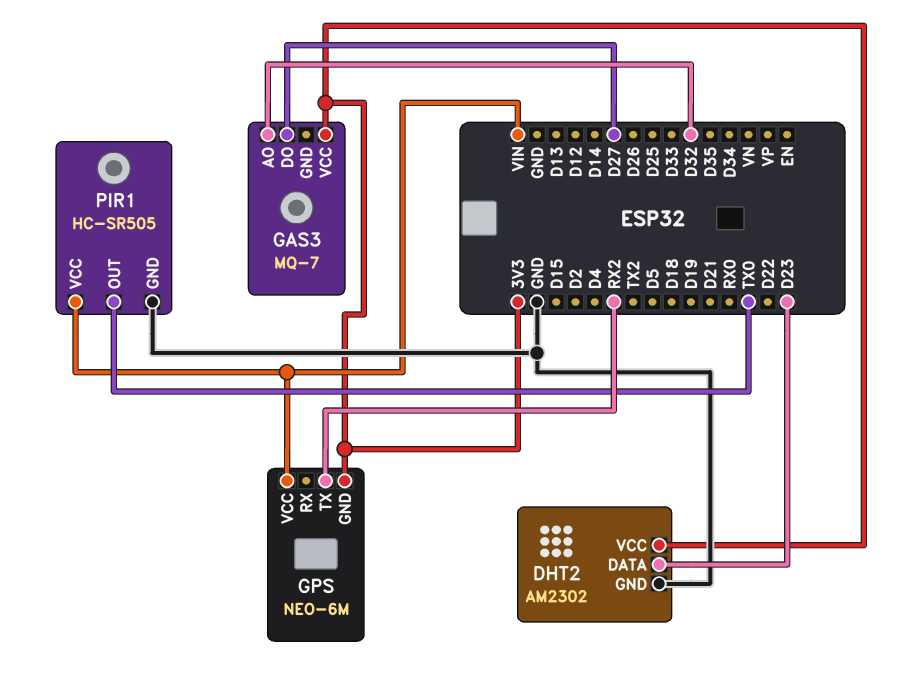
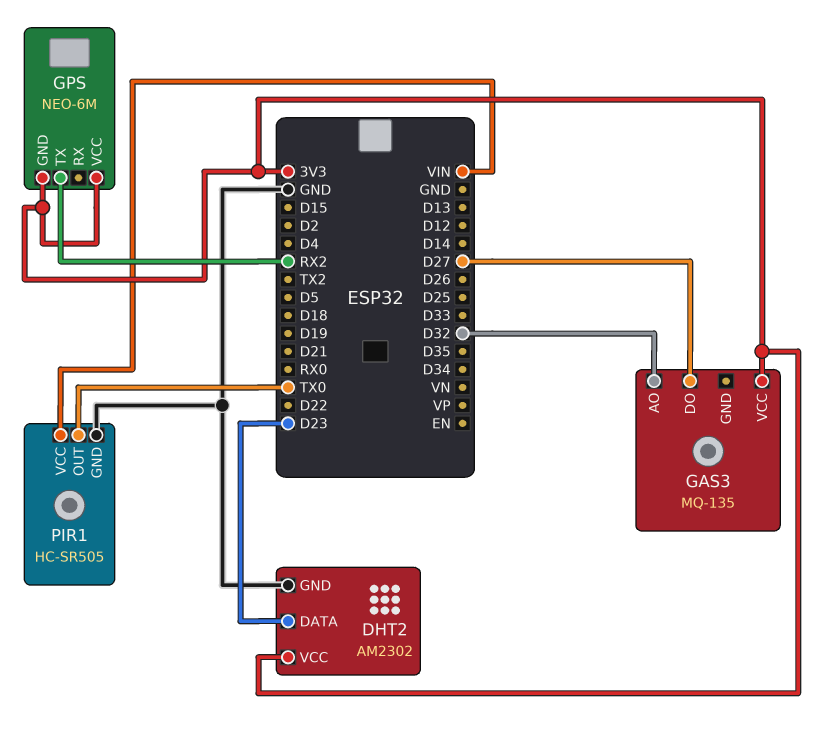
GAS3: MQ-7 -> MQ-135
GPS pin VCC: VIN -> 3V3

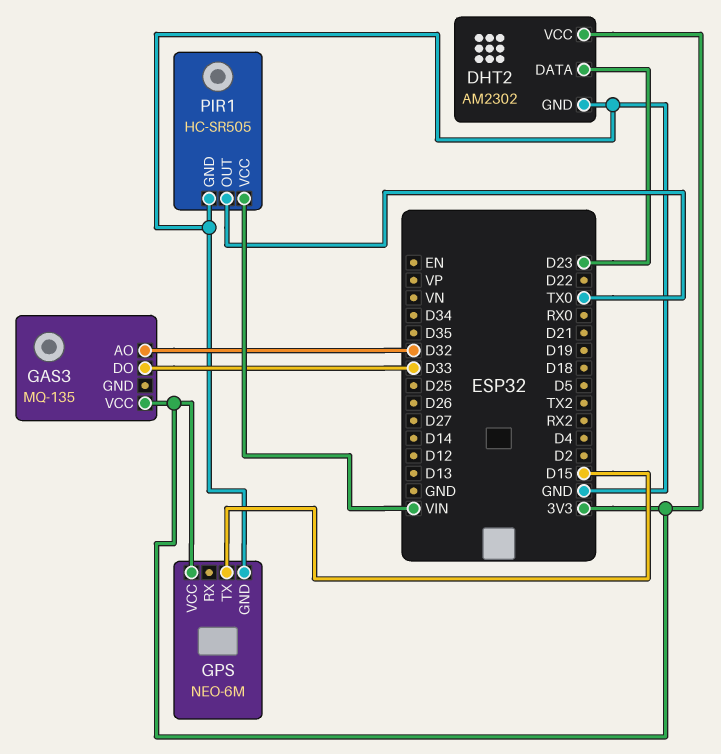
GAS3 pin DO: D27 -> D33
GPS pin GND: 3V3 -> GND
GPS pin TX: RX2 -> D15

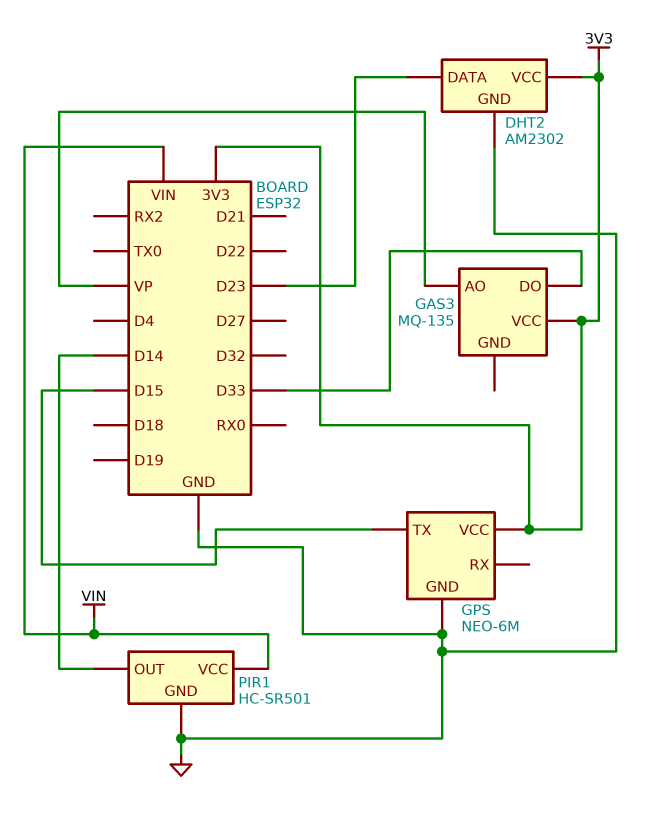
GAS3 pin AO: D32 -> VP
PIR1: HC-SR505 -> HC-SR501
PIR1 pin OUT: TX0 -> D14

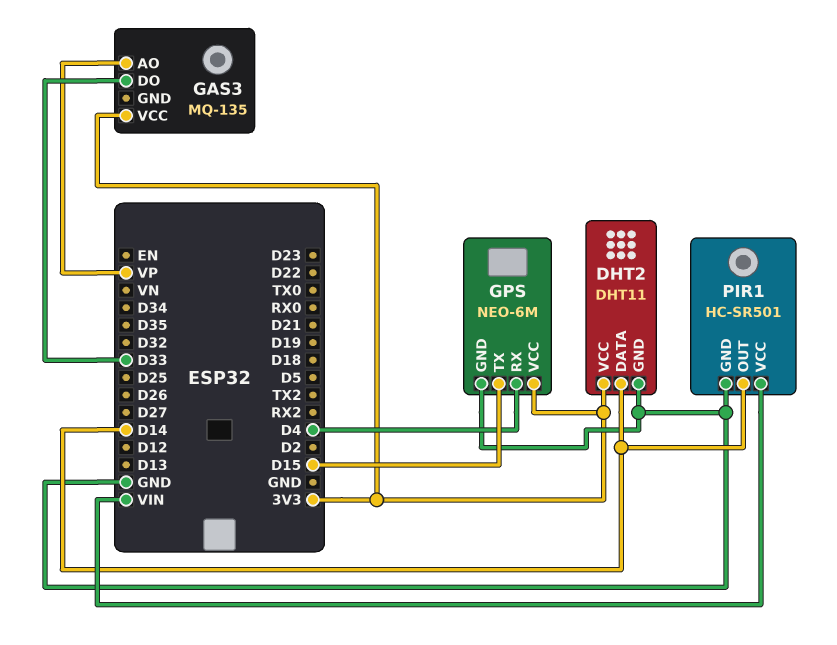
DHT2: AM2302 -> DHT11
DHT2 pin DATA: D23 -> D14
GPS pin RX: none -> D4

